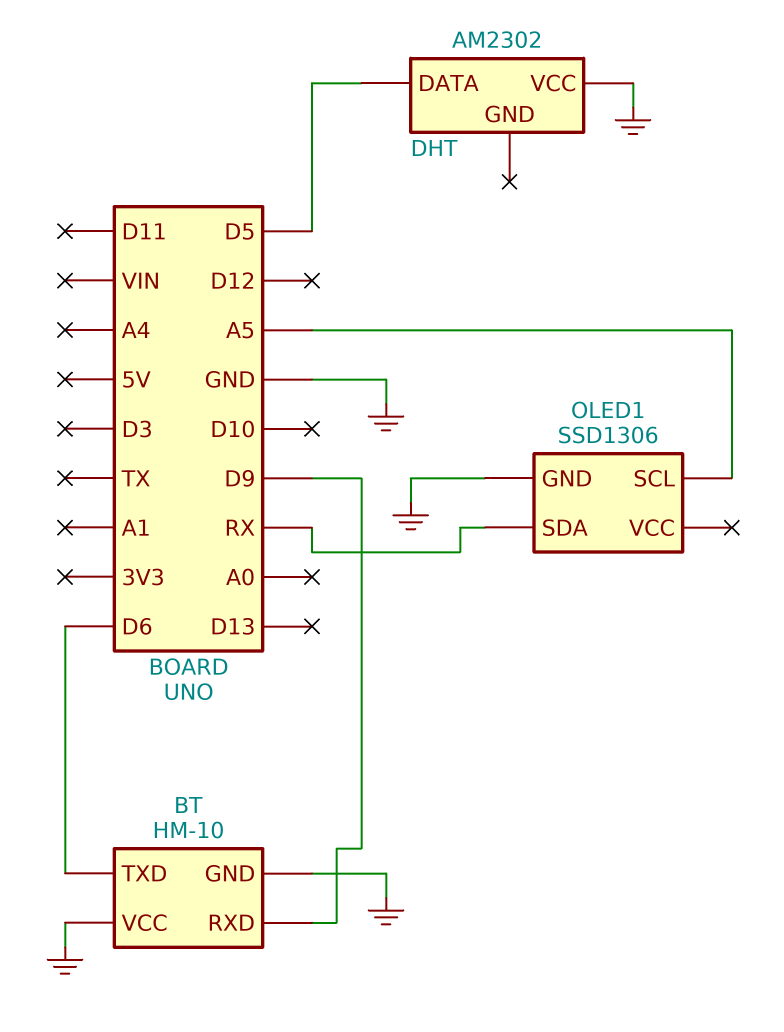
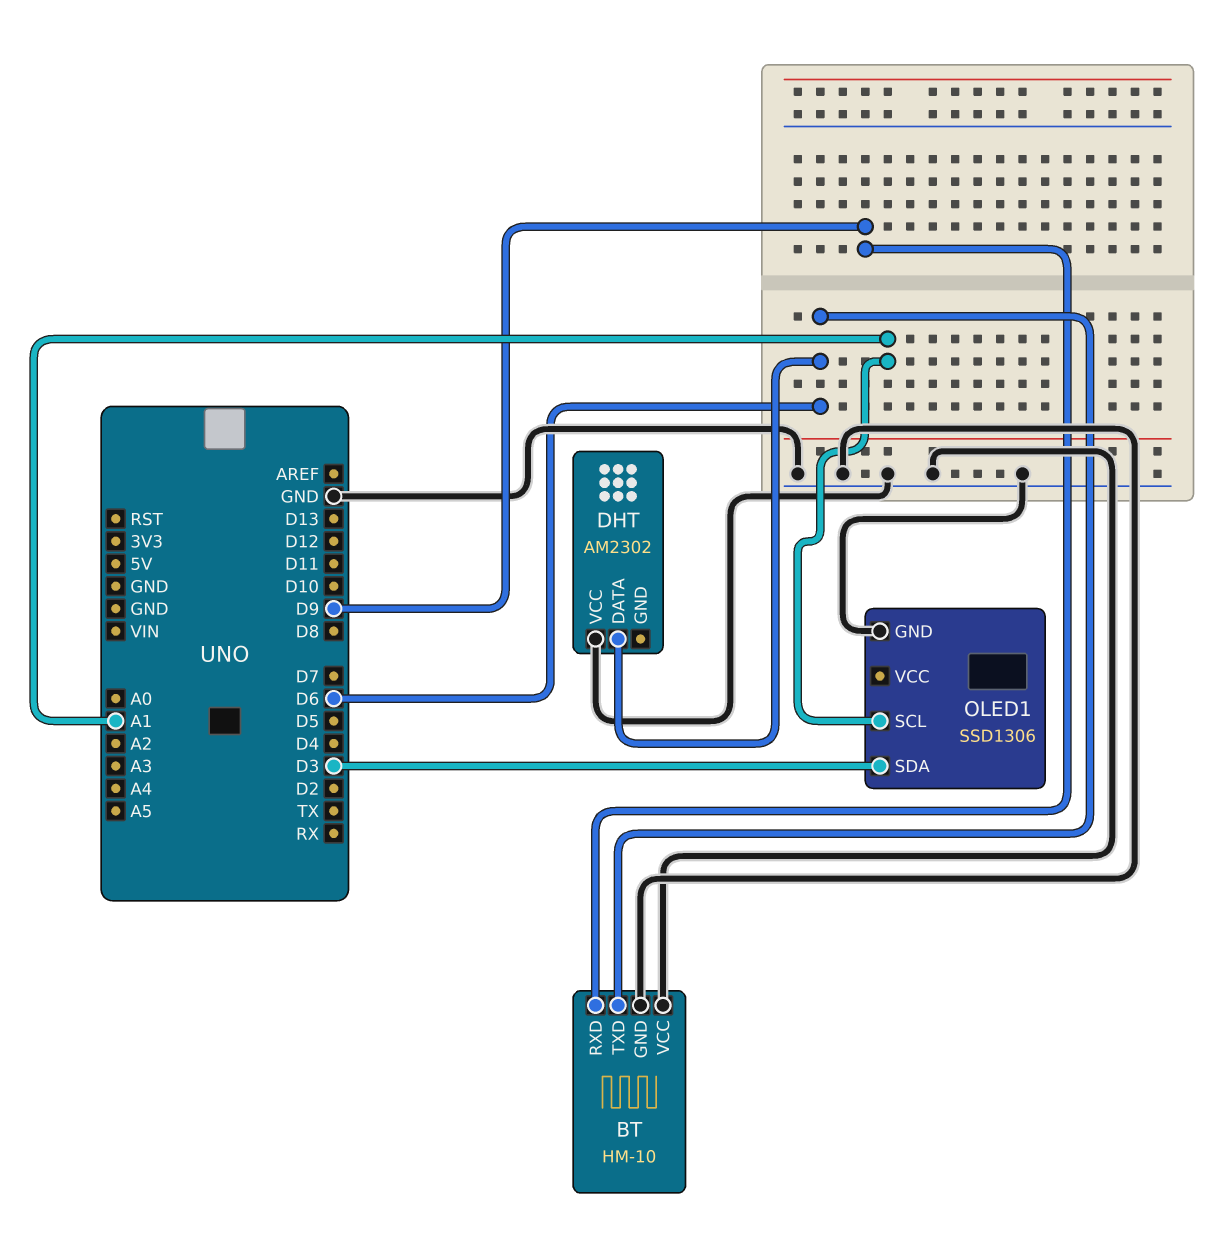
DHT pin DATA: D5 -> D6
OLED1 pin SCL: A5 -> A1
OLED1 pin SDA: RX -> D3

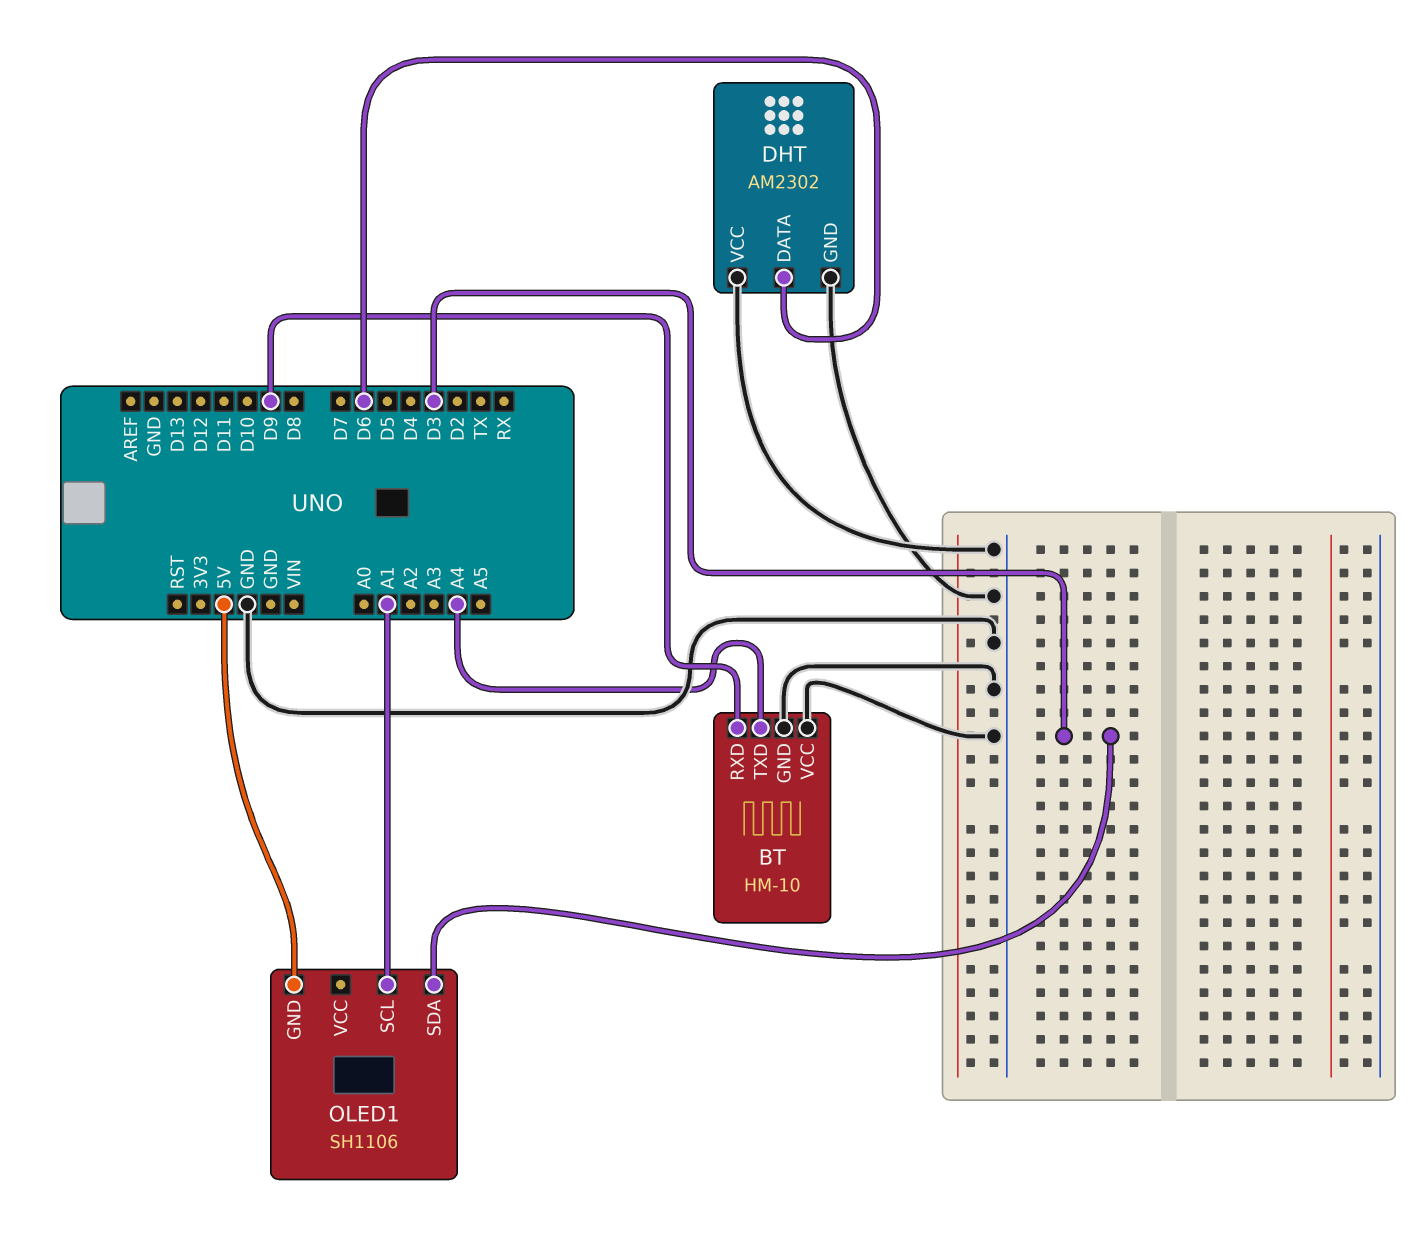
BT pin TXD: D6 -> A4
DHT pin GND: none -> GND
OLED1: SSD1306 -> SH1106
OLED1 pin GND: GND -> 5V

